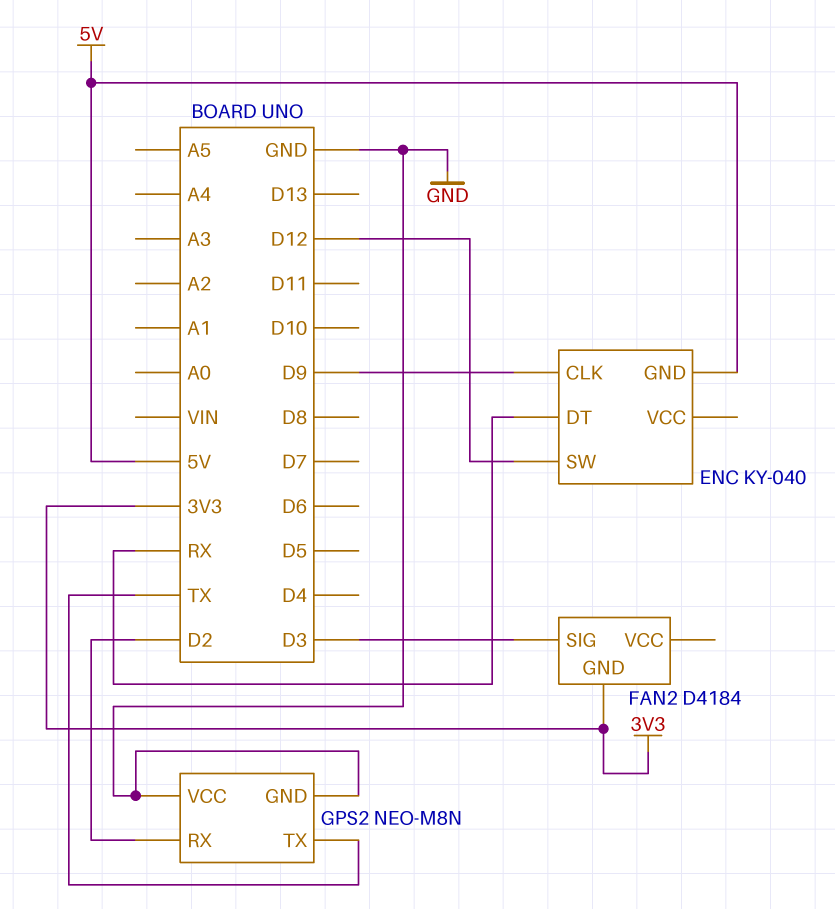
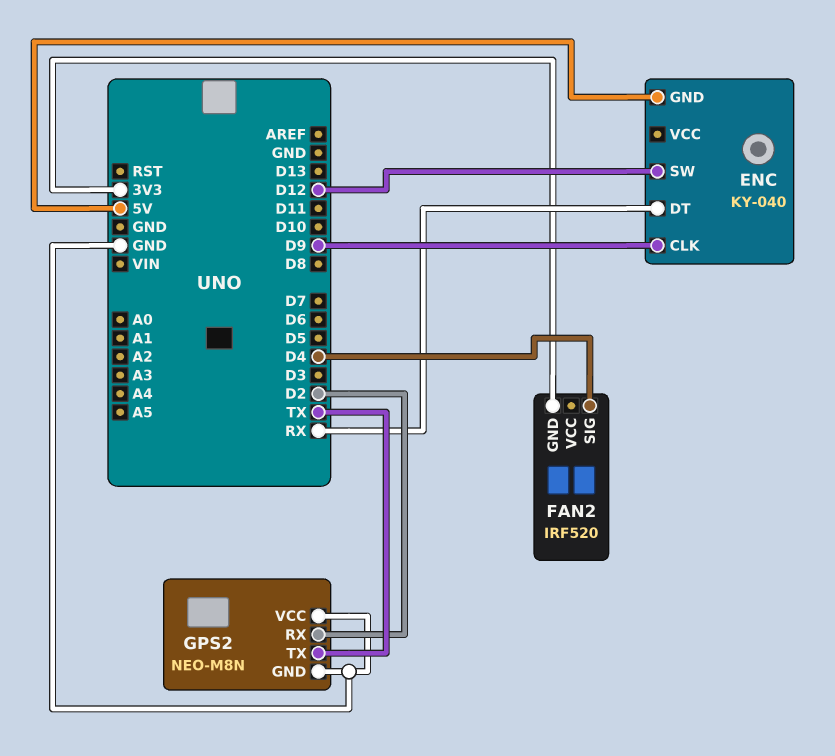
FAN2: D4184 -> IRF520
FAN2 pin SIG: D3 -> D4

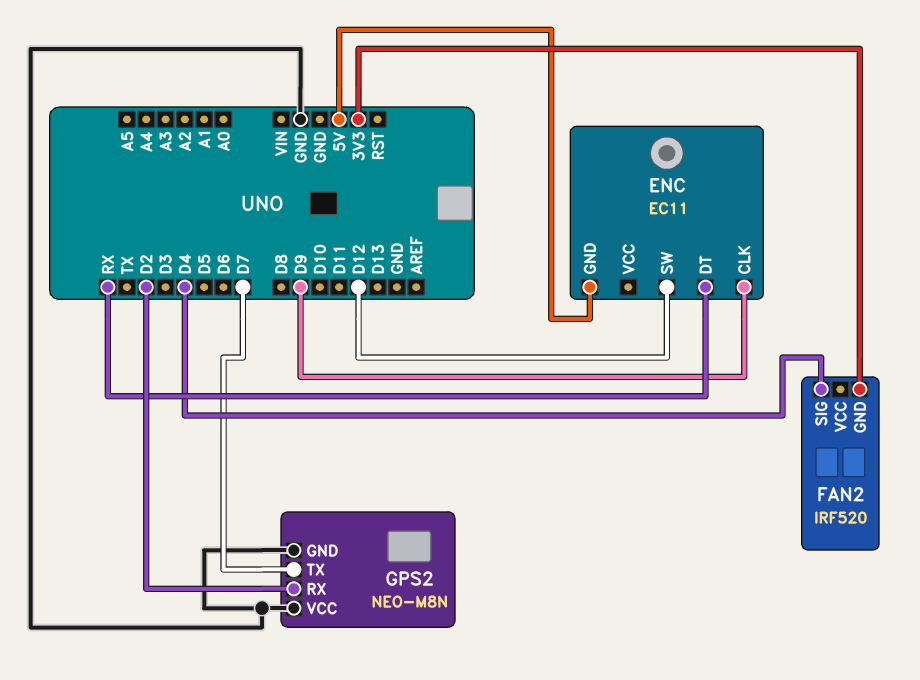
ENC: KY-040 -> EC11
GPS2 pin TX: TX -> D7

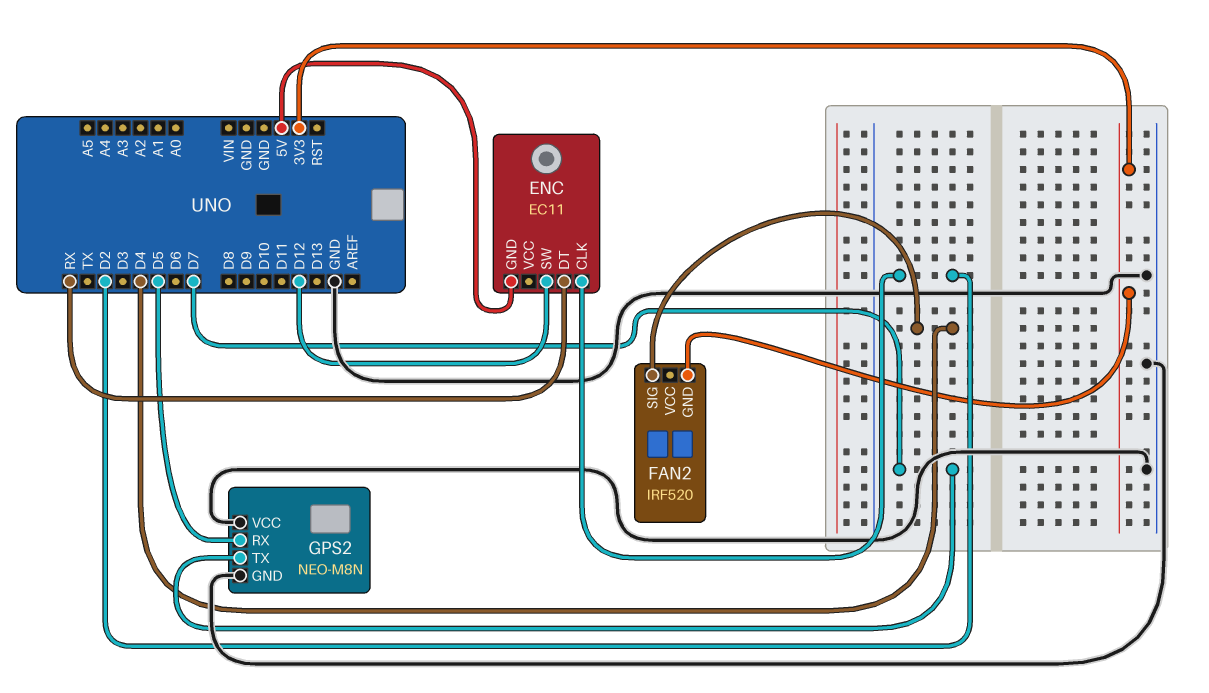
ENC pin CLK: D9 -> D2
GPS2 pin RX: D2 -> D5

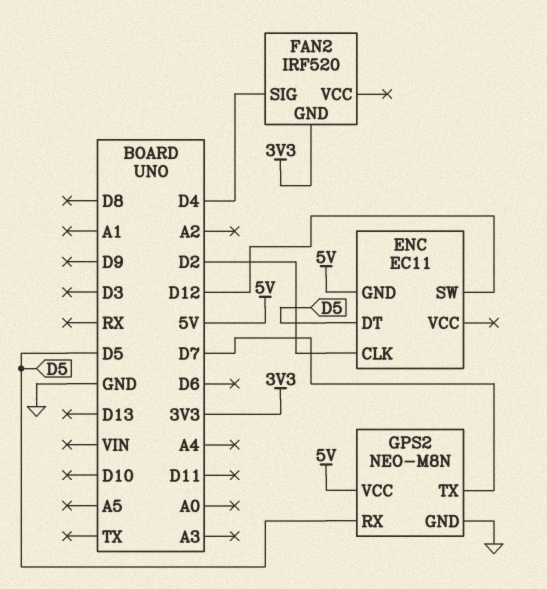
ENC pin DT: RX -> D5
GPS2 pin VCC: GND -> 5V

